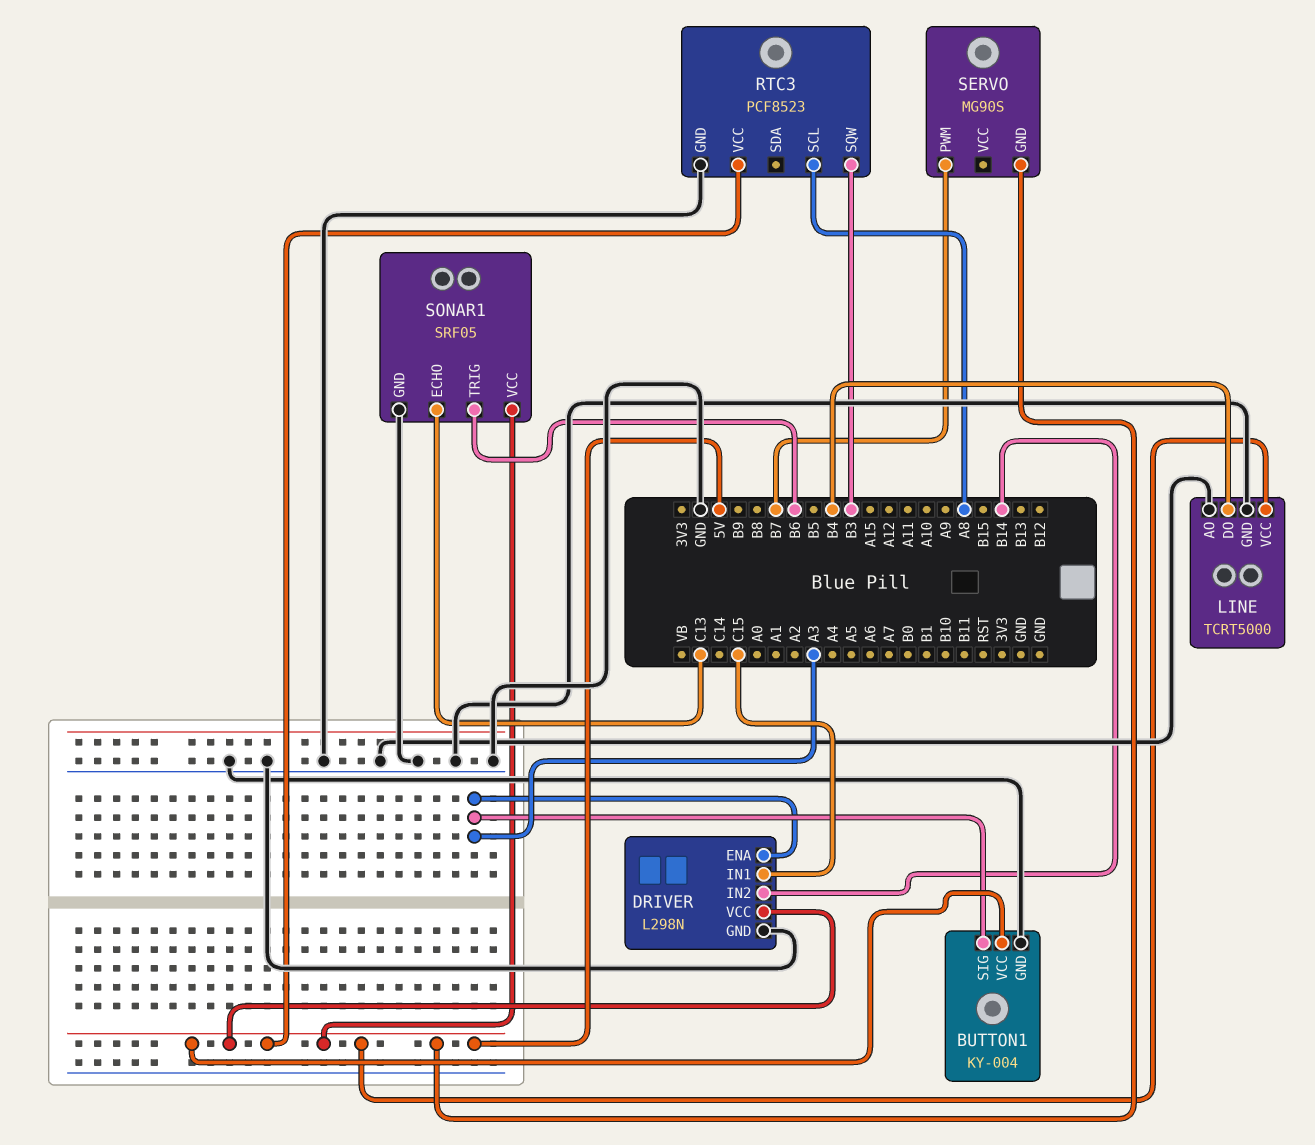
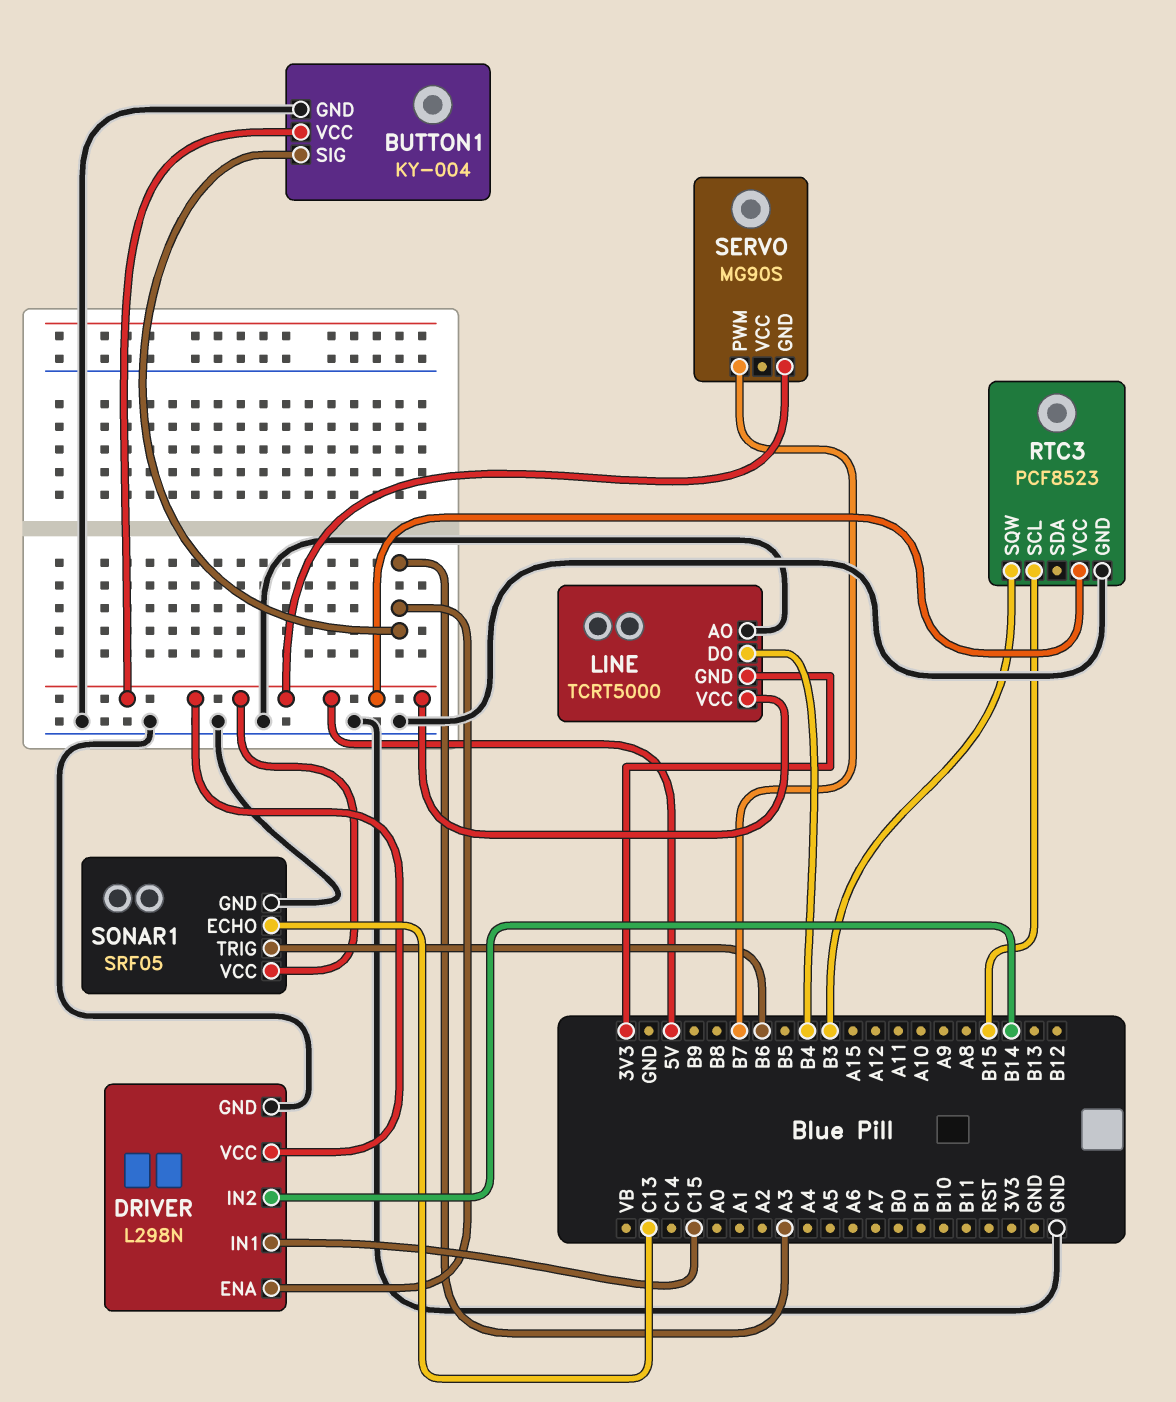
LINE pin GND: GND -> 3V3
RTC3 pin SCL: A8 -> B15

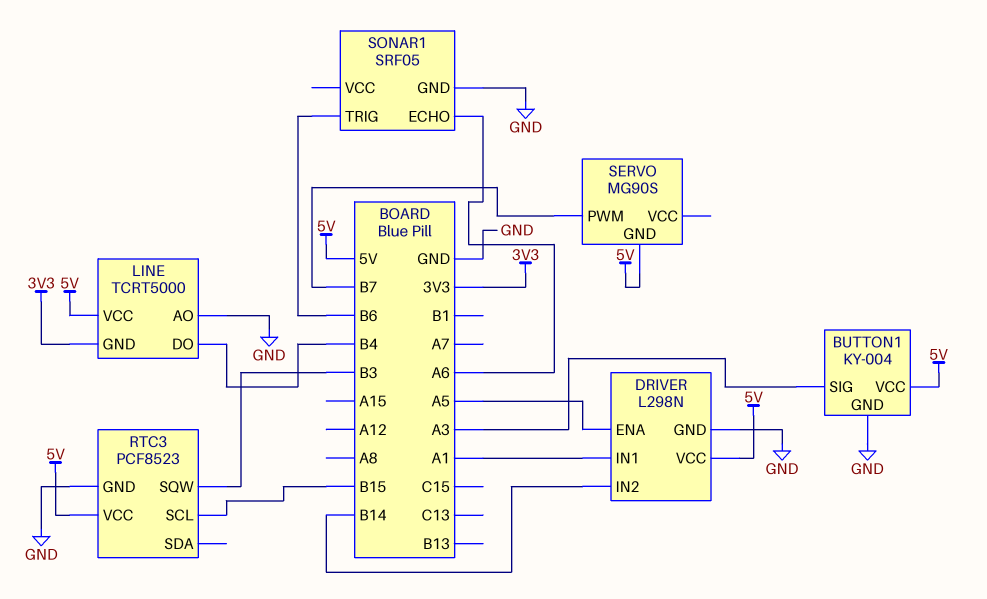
DRIVER pin ENA: A3 -> A5
DRIVER pin IN1: C15 -> A1
SONAR1 pin ECHO: C13 -> A6
SONAR1 pin VCC: 5V -> none

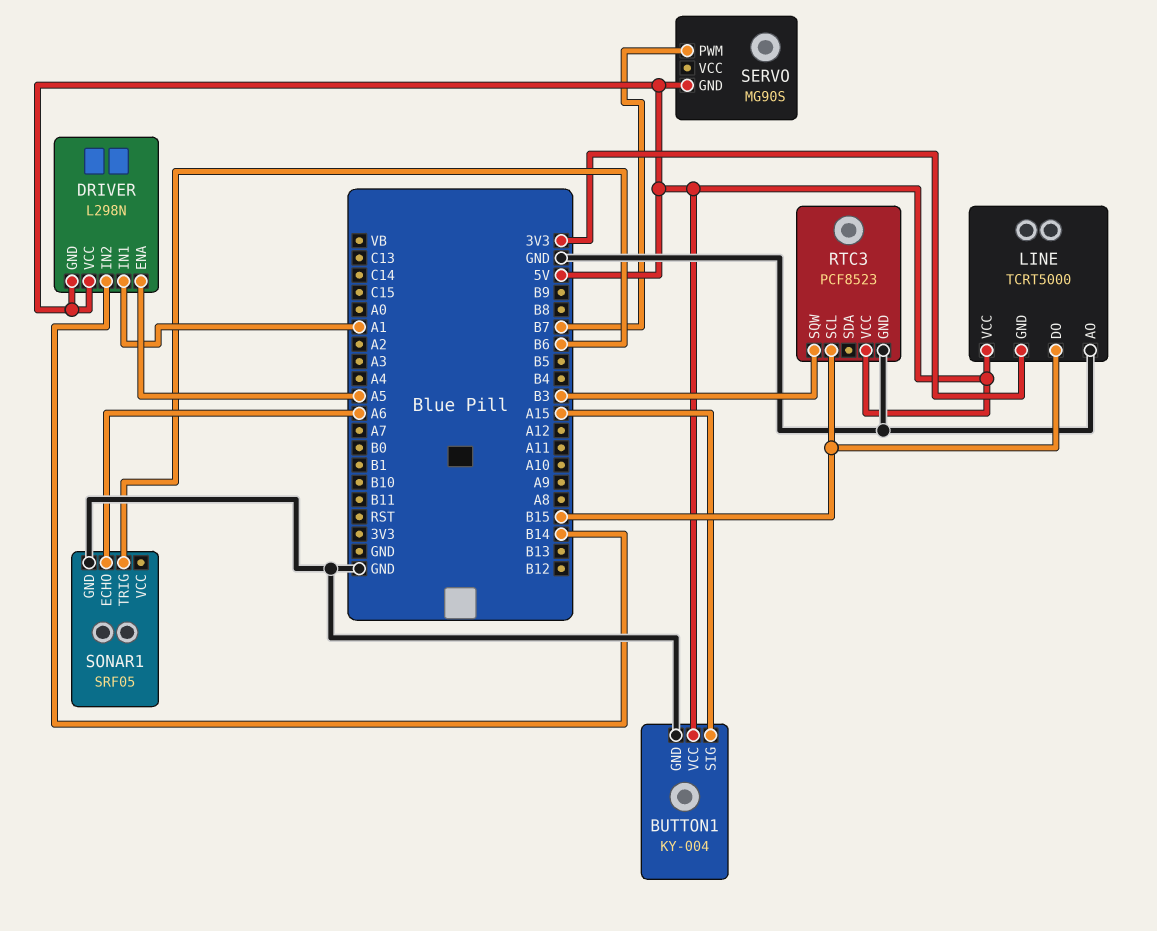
BUTTON1 pin SIG: A3 -> A15
DRIVER pin GND: GND -> 5V
LINE pin DO: B4 -> B15

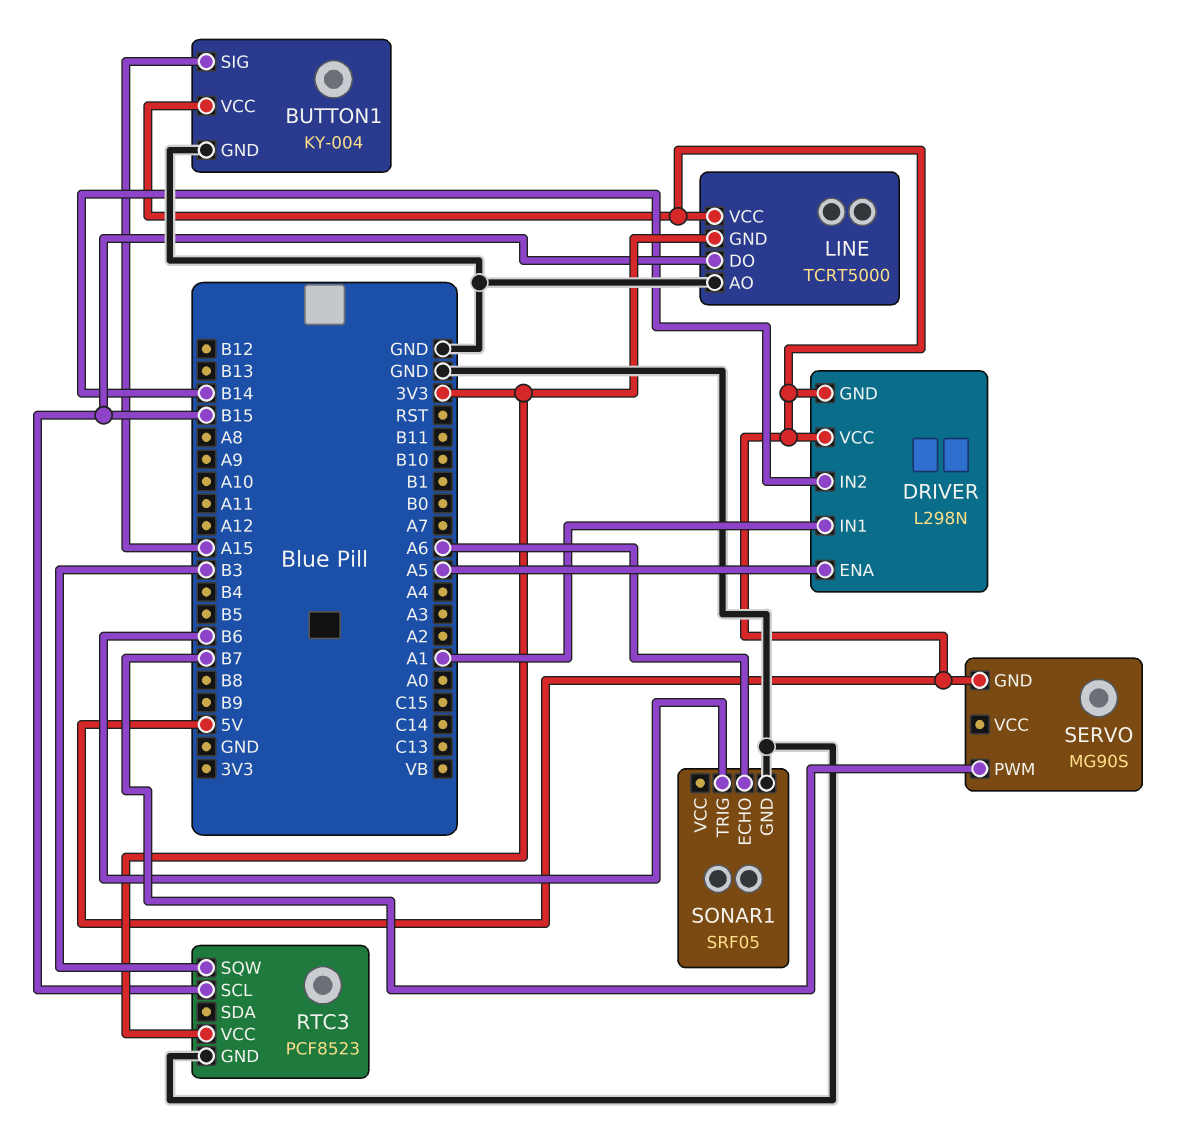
RTC3 pin VCC: 5V -> 3V3

